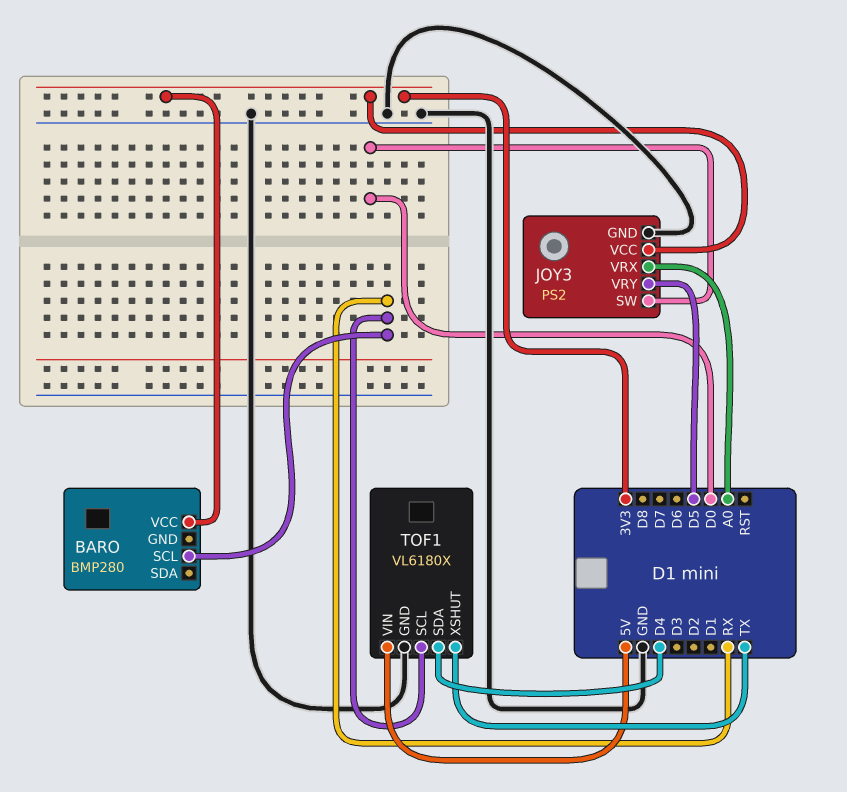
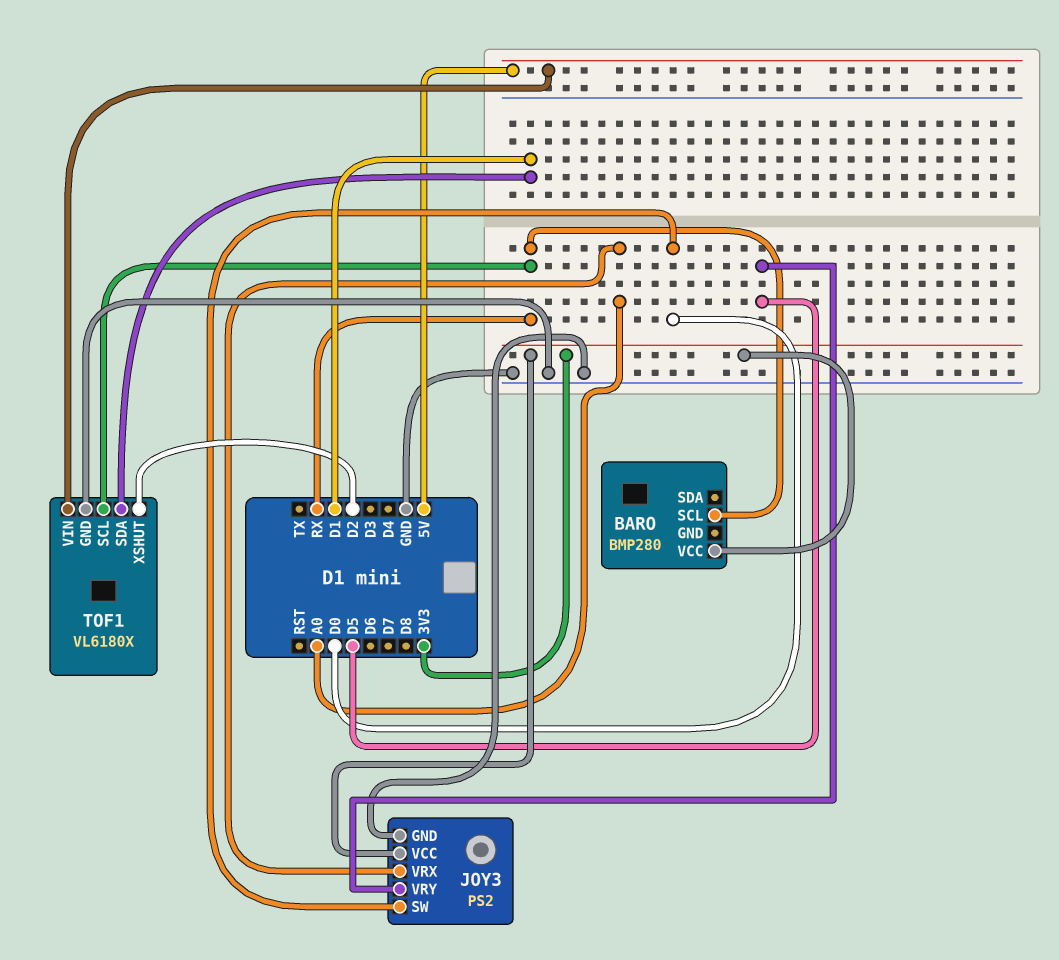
TOF1 pin SDA: D4 -> D1
TOF1 pin XSHUT: TX -> D2

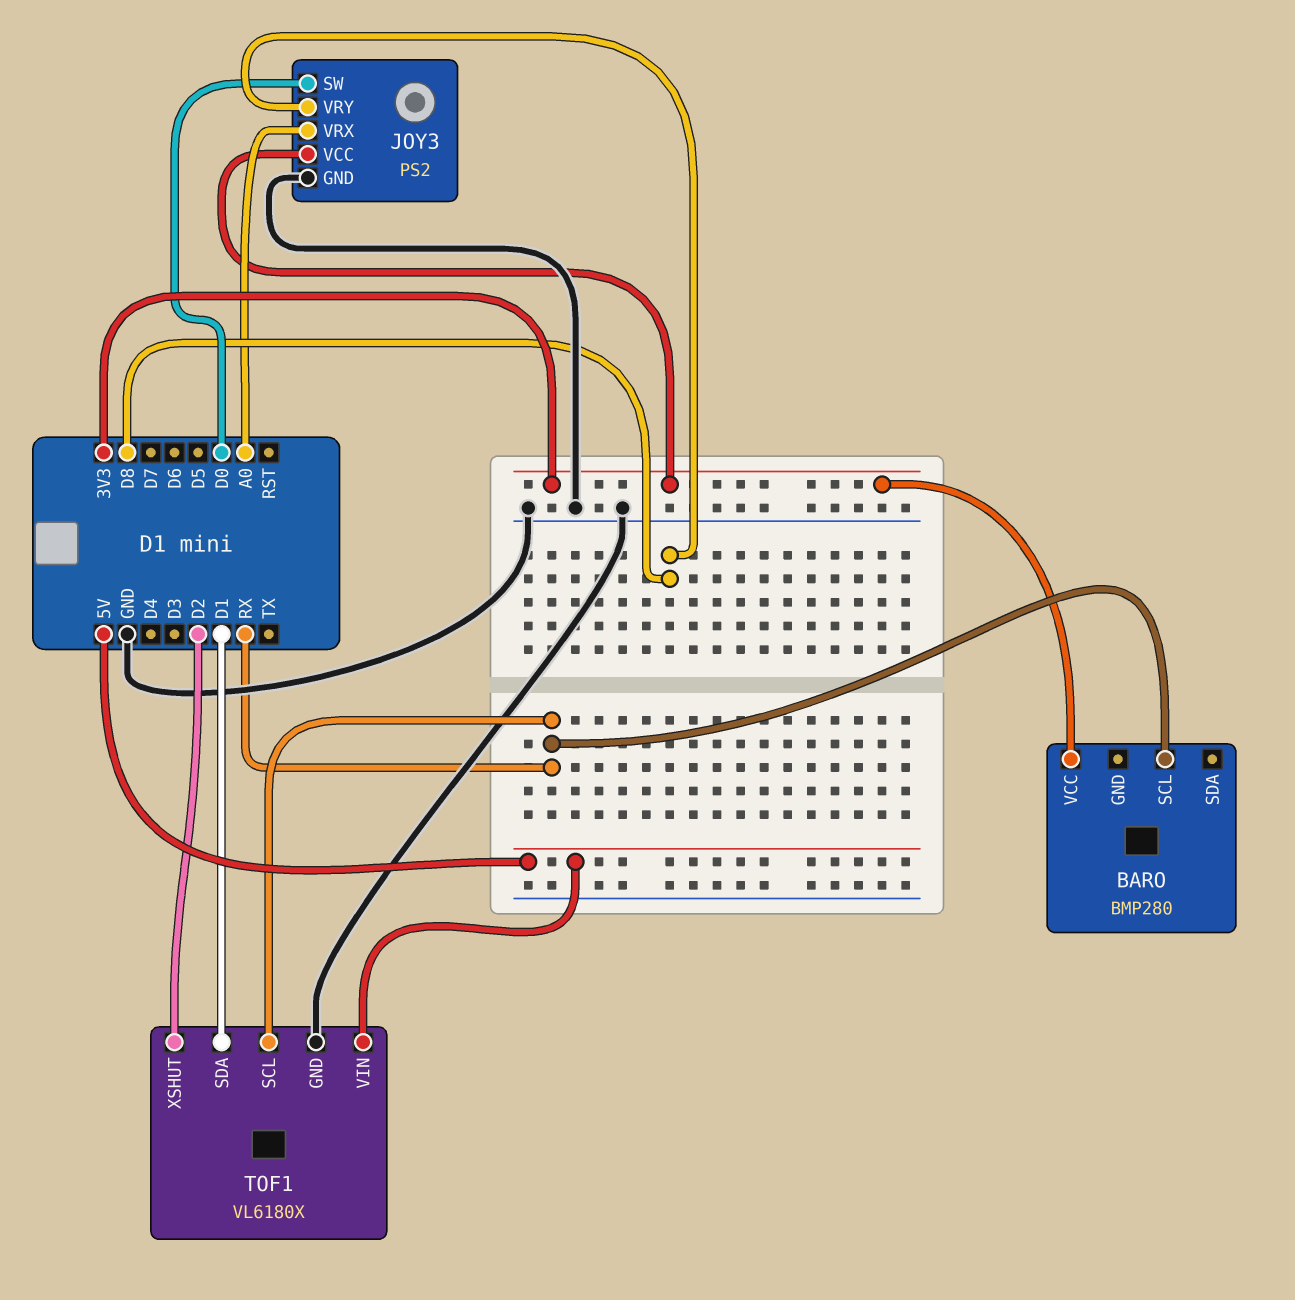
JOY3 pin VRY: D5 -> D8

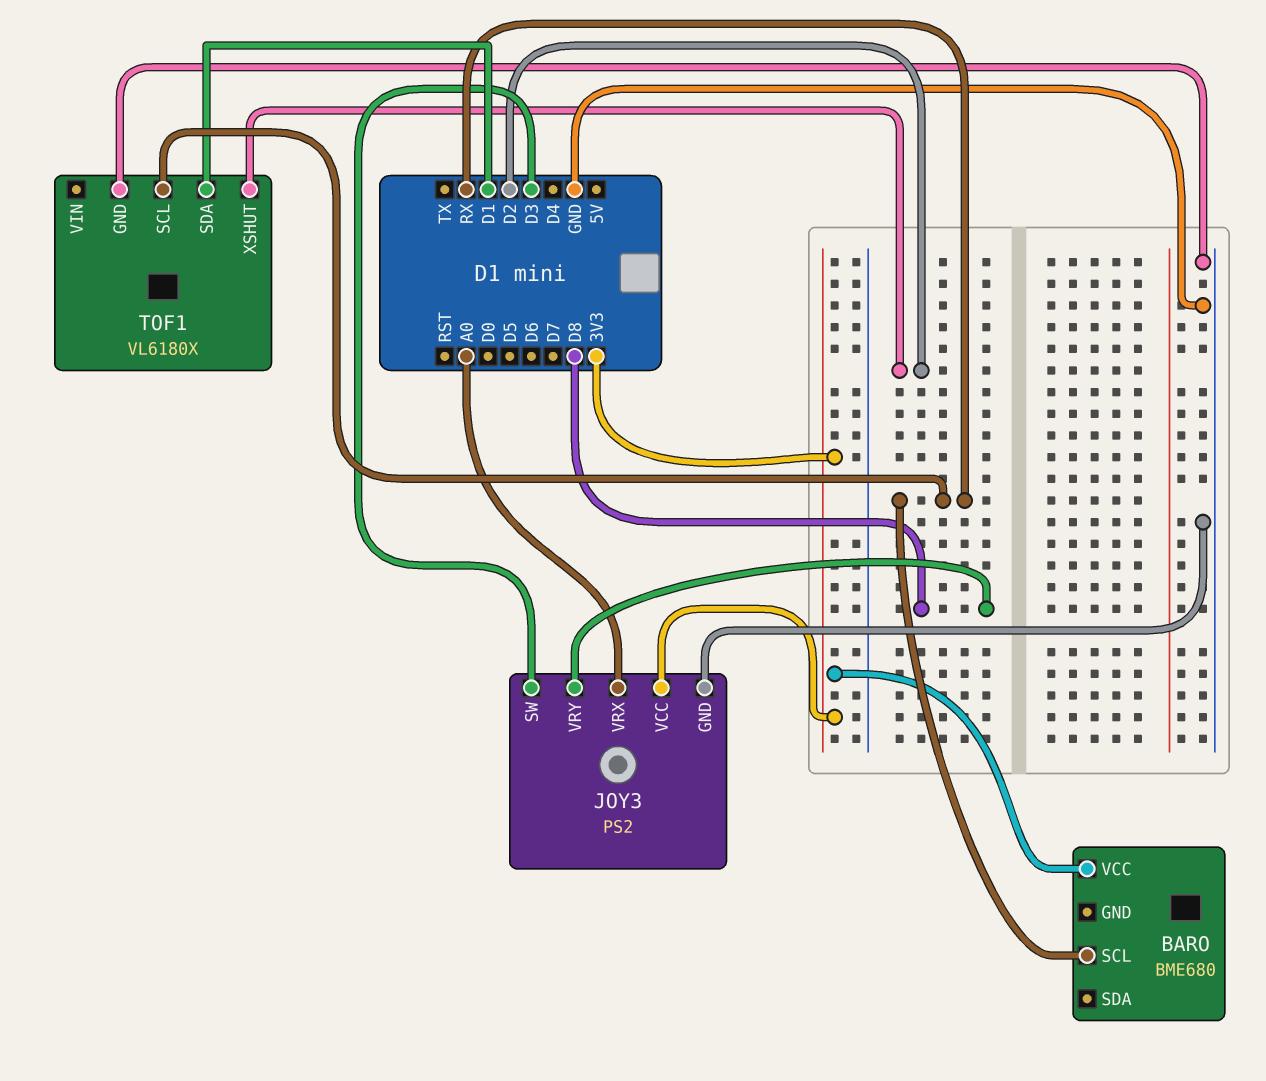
BARO: BMP280 -> BME680
JOY3 pin SW: D0 -> D3
TOF1 pin VIN: 5V -> none

